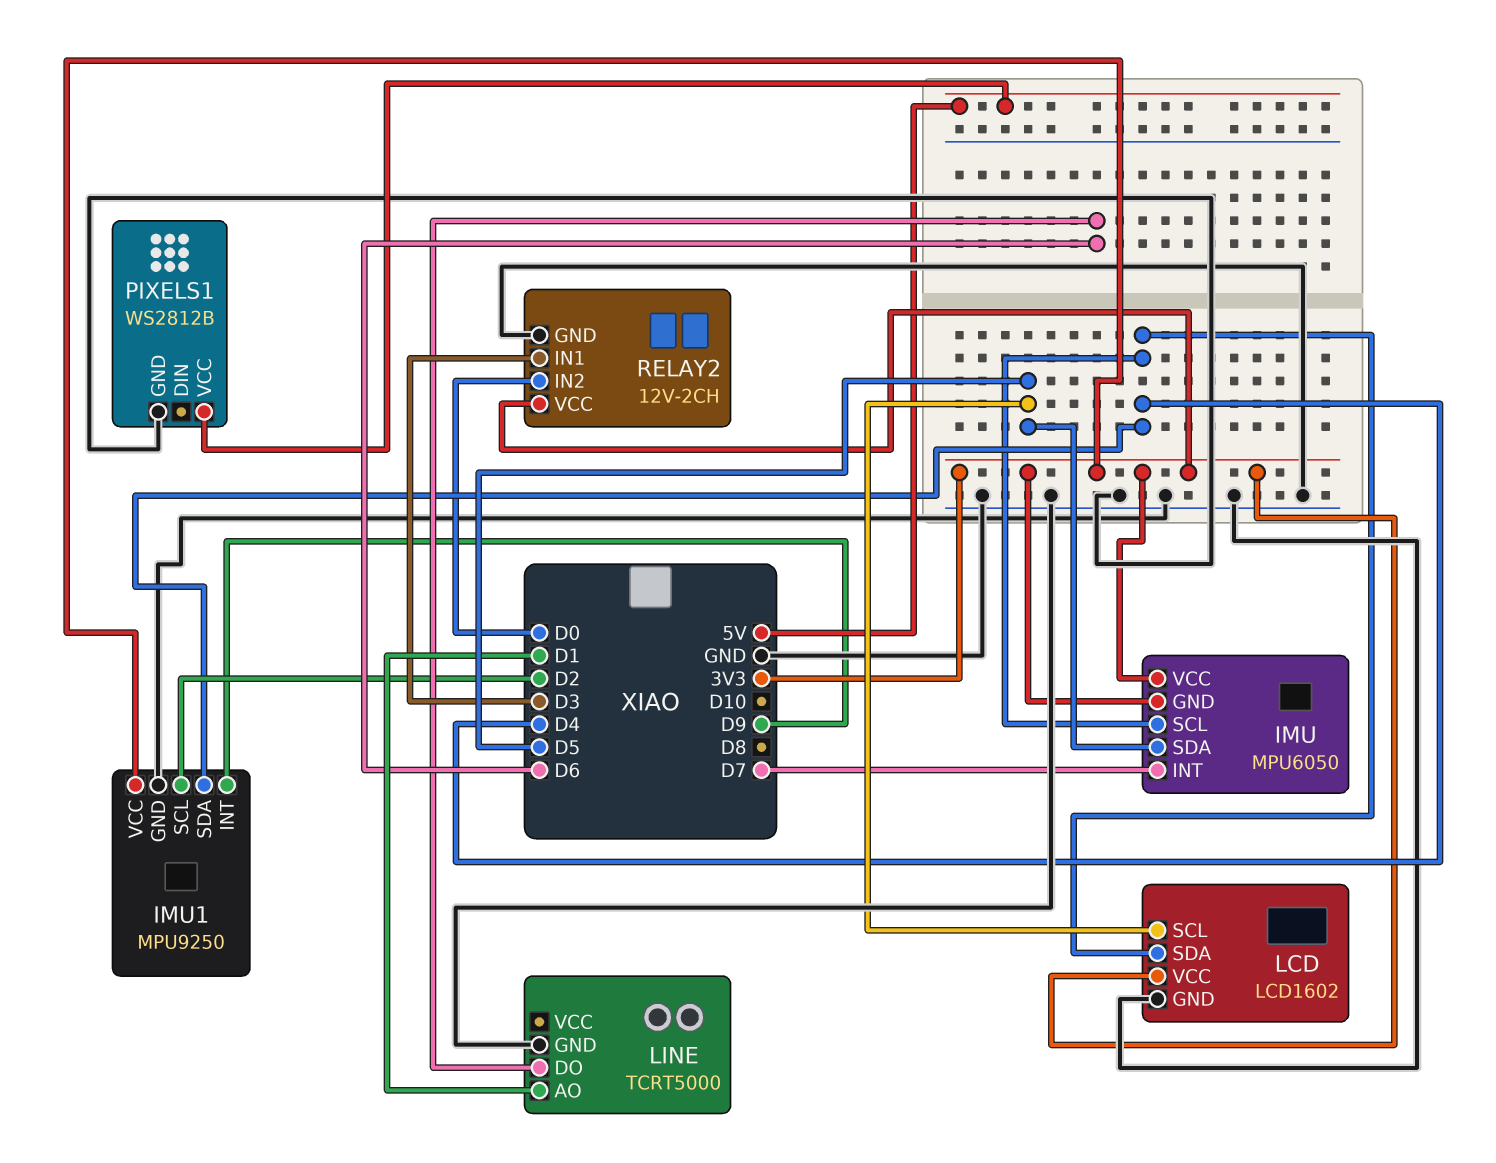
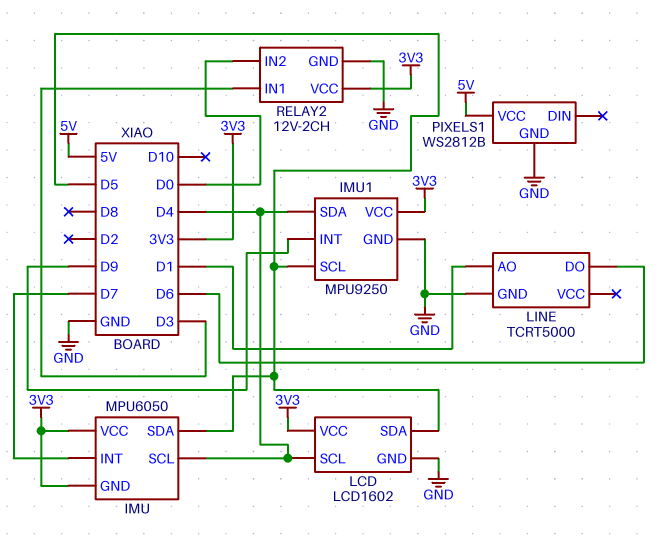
IMU1 pin SCL: D2 -> D5
LCD pin SCL: D5 -> D4
LCD pin SDA: D4 -> D5

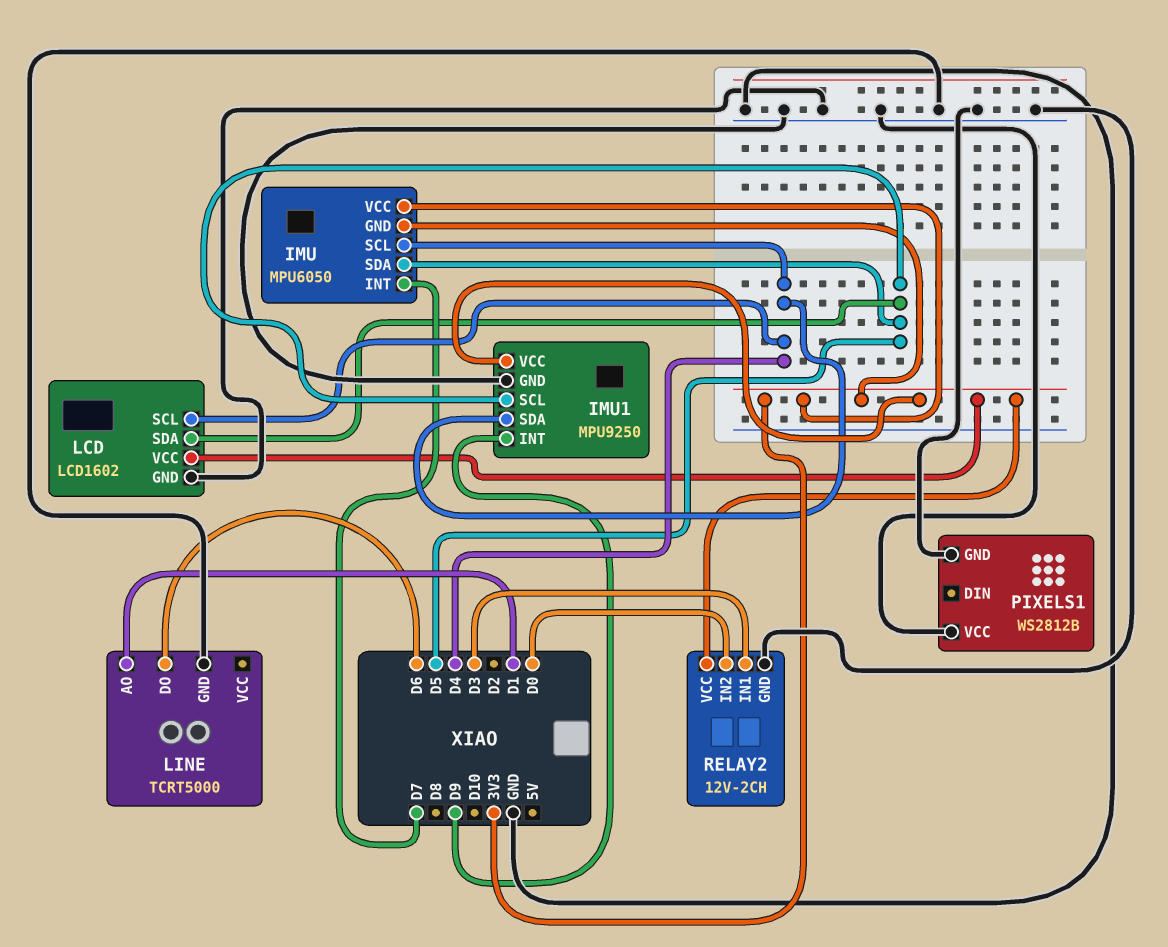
PIXELS1 pin VCC: 5V -> GND

